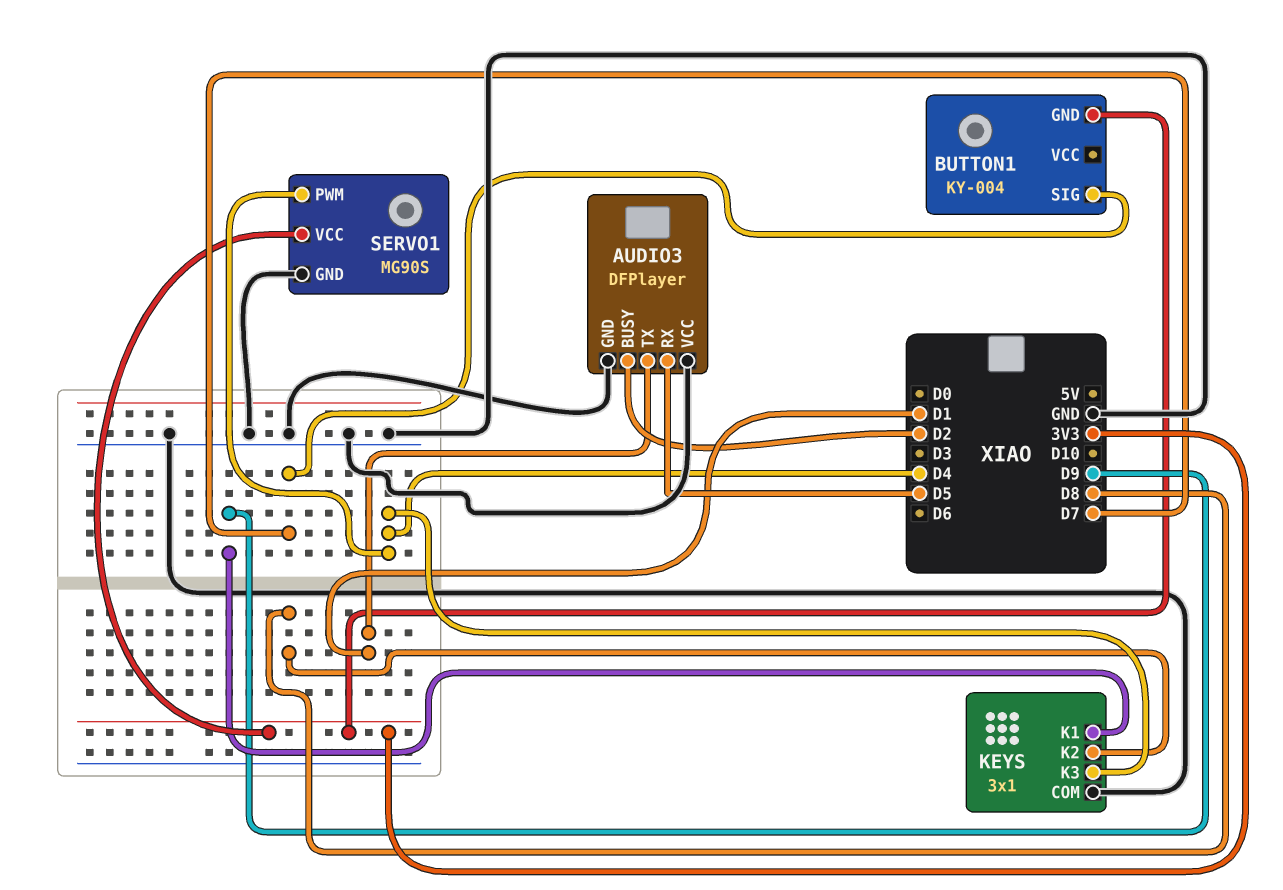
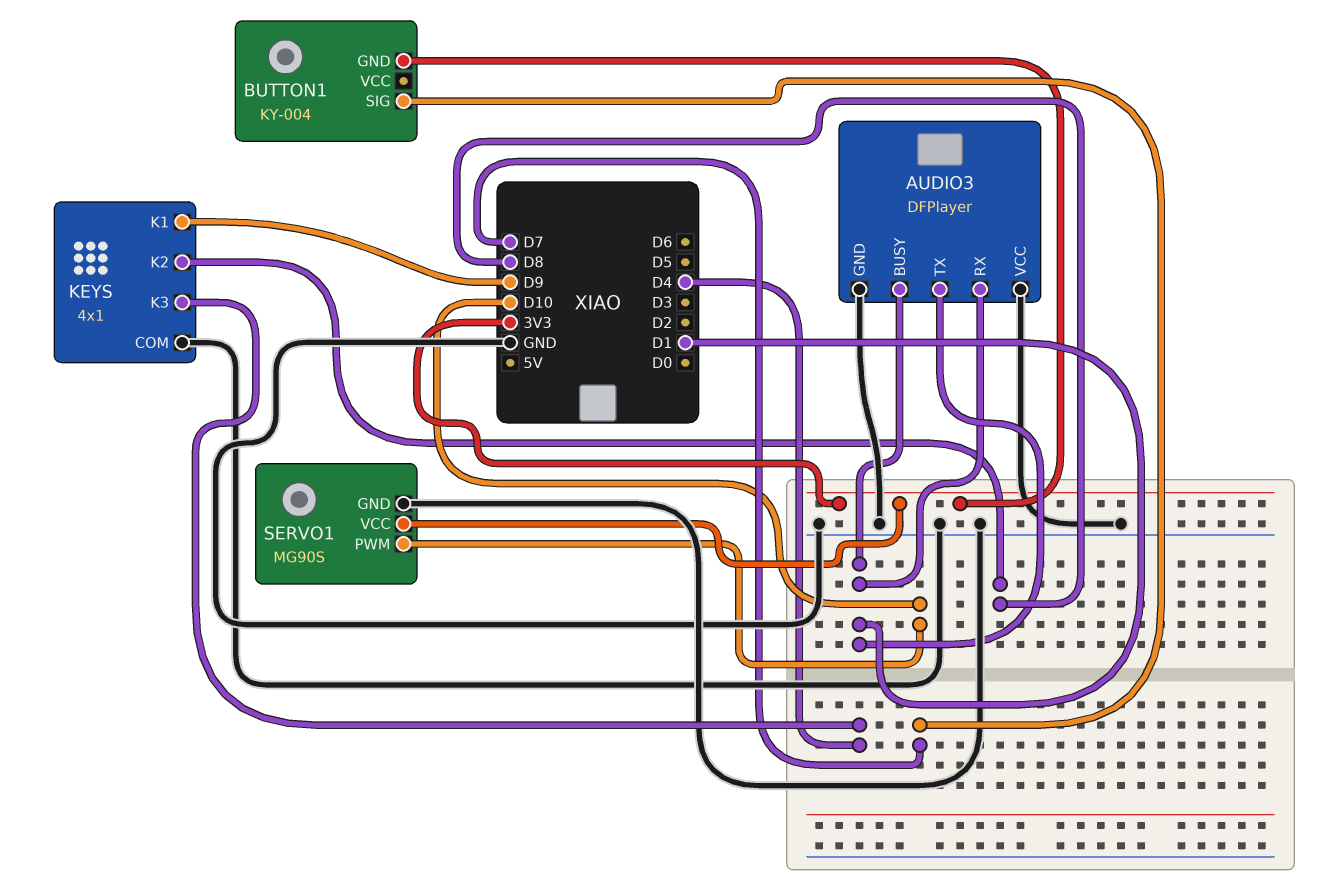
AUDIO3 pin BUSY: D2 -> D1
AUDIO3 pin RX: D5 -> D1
KEYS: 3x1 -> 4x1
SERVO1 pin PWM: D4 -> D10

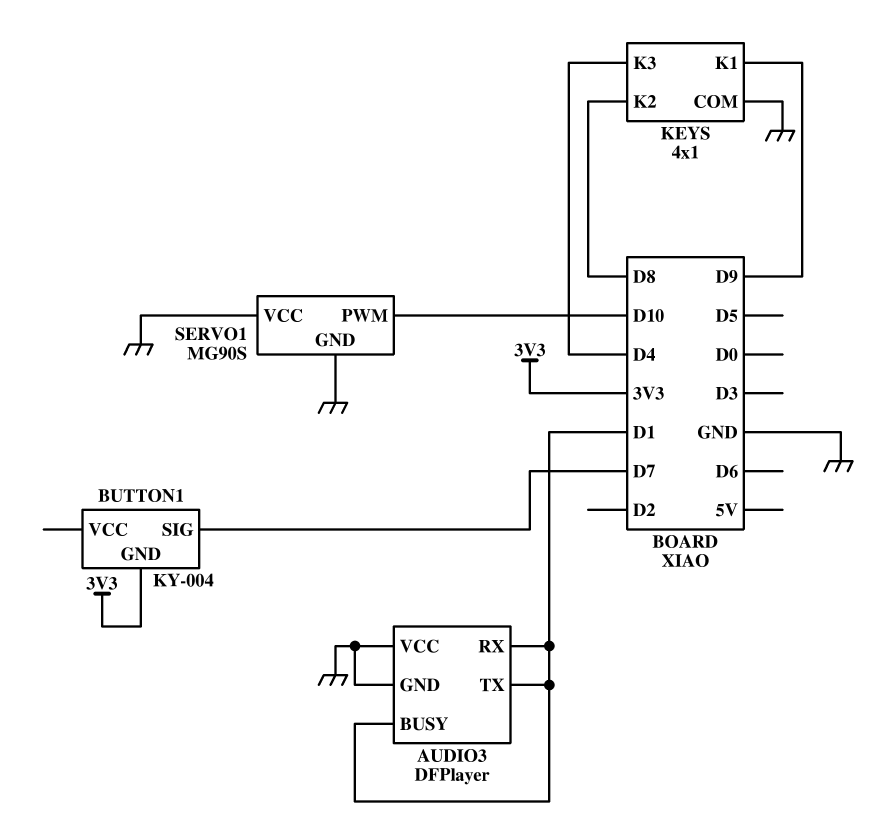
SERVO1 pin VCC: 3V3 -> GND

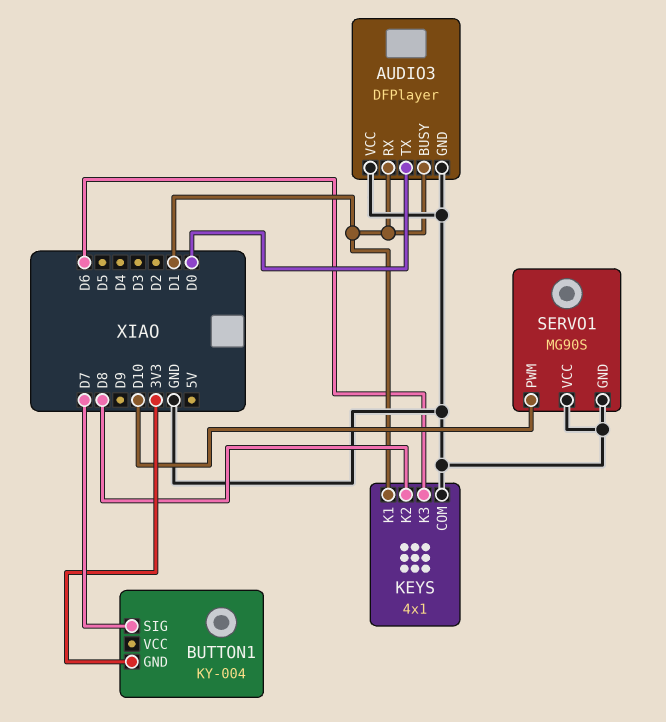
AUDIO3 pin TX: D1 -> D0
KEYS pin K1: D9 -> D1
KEYS pin K3: D4 -> D6

